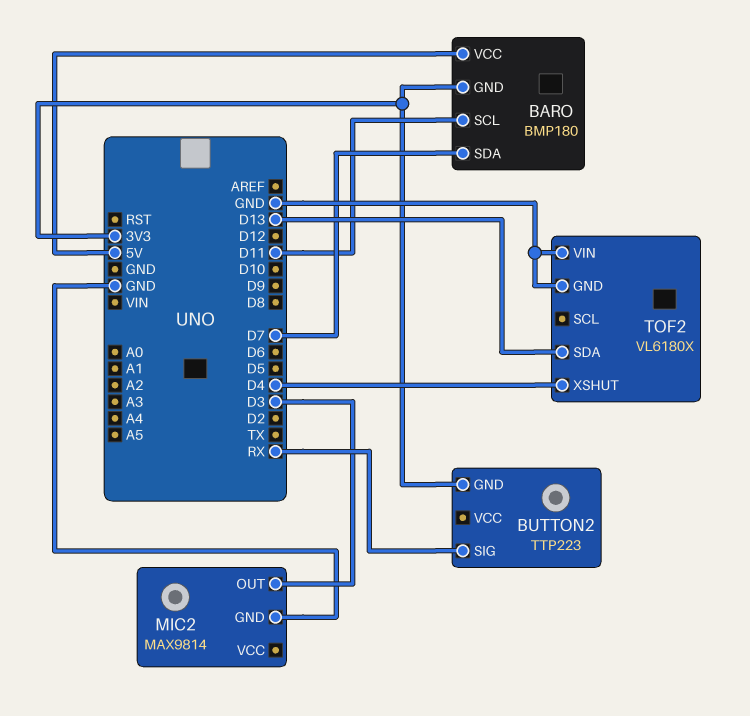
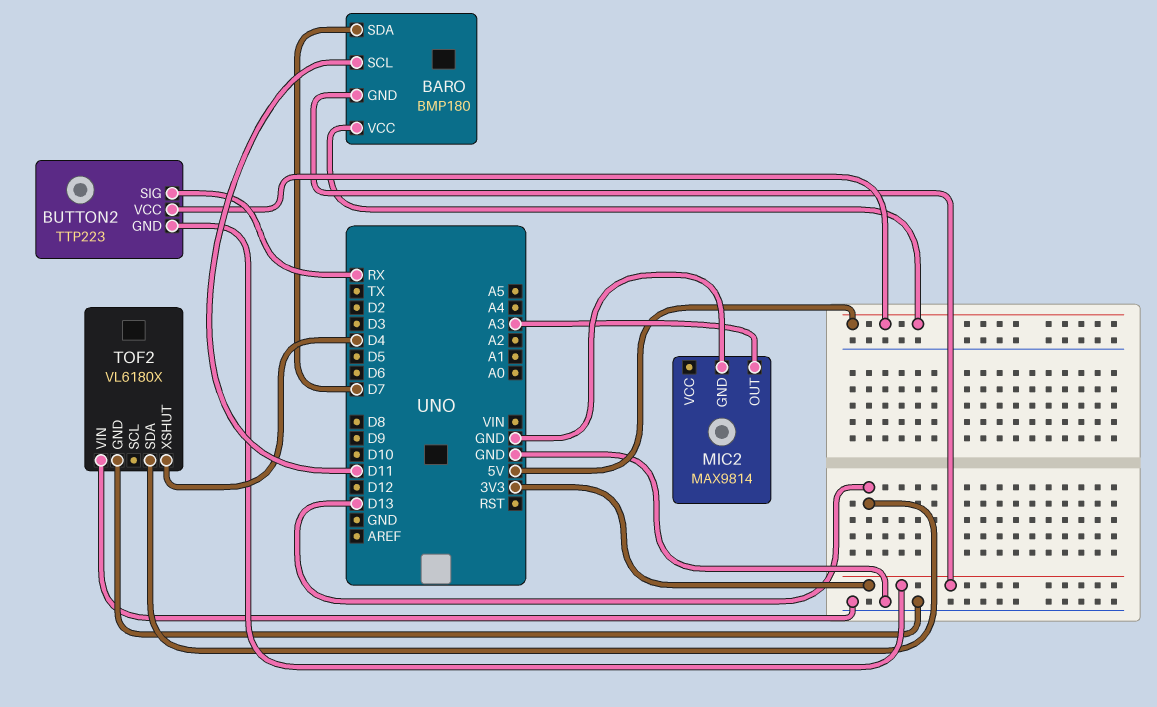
BUTTON2 pin VCC: none -> 5V
MIC2 pin OUT: D3 -> A3

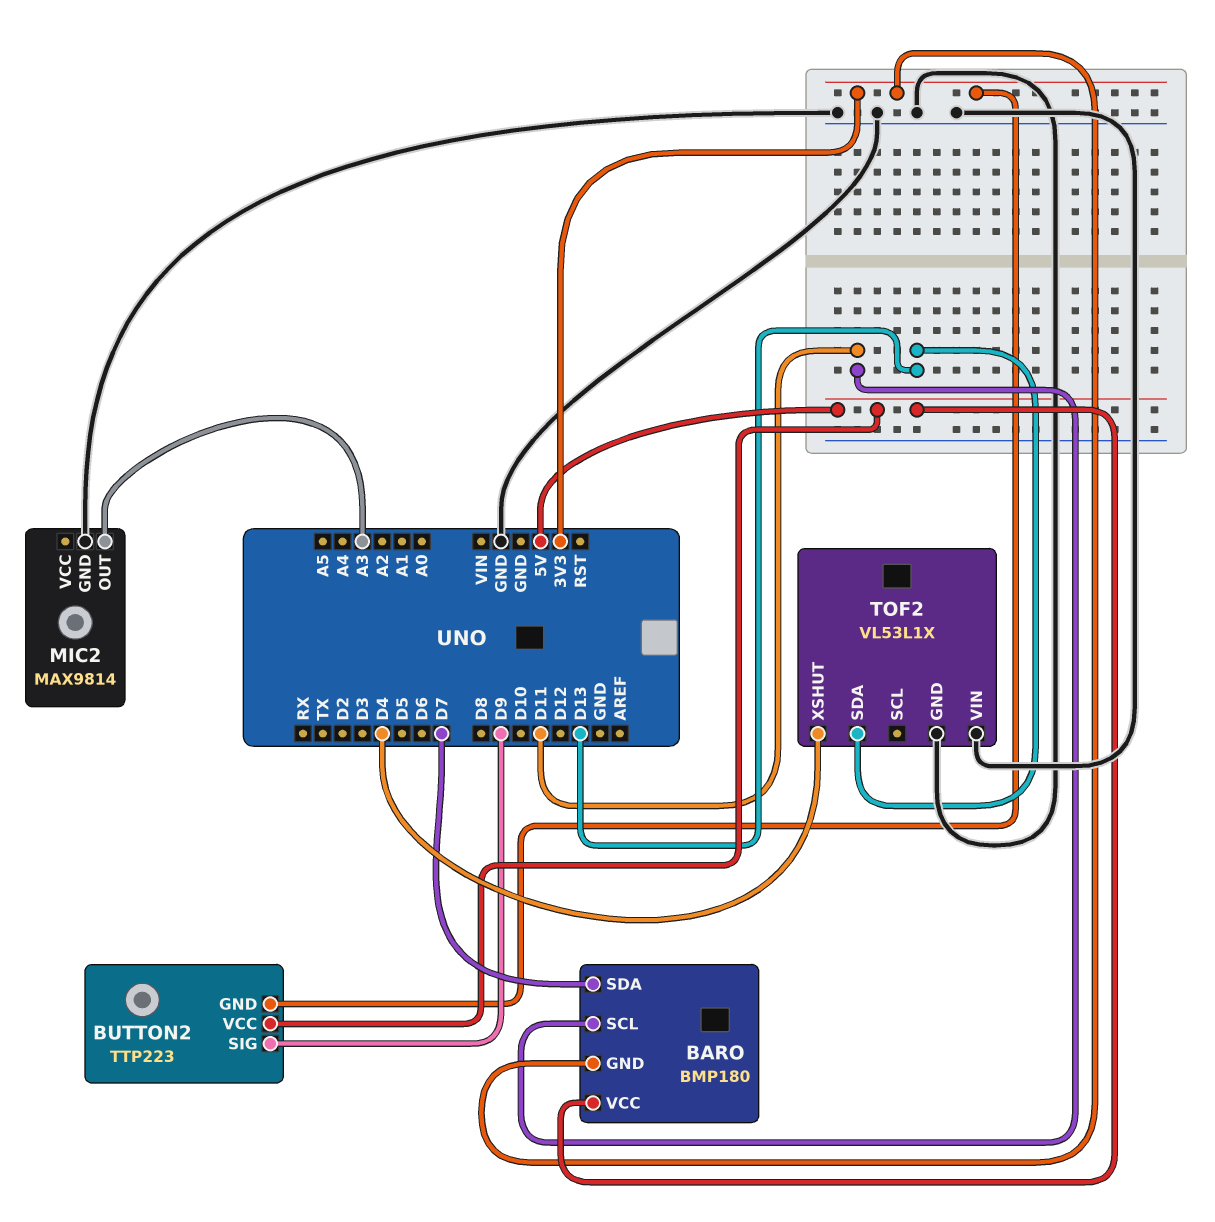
BUTTON2 pin SIG: RX -> D9
TOF2: VL6180X -> VL53L1X

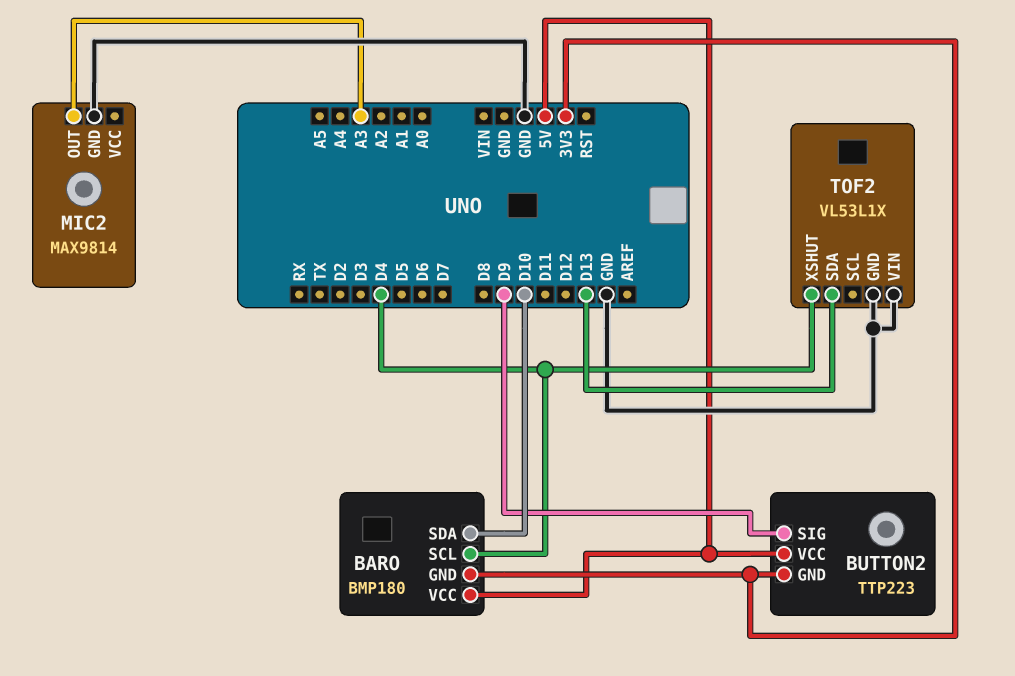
BARO pin SCL: D11 -> D4
BARO pin SDA: D7 -> D10

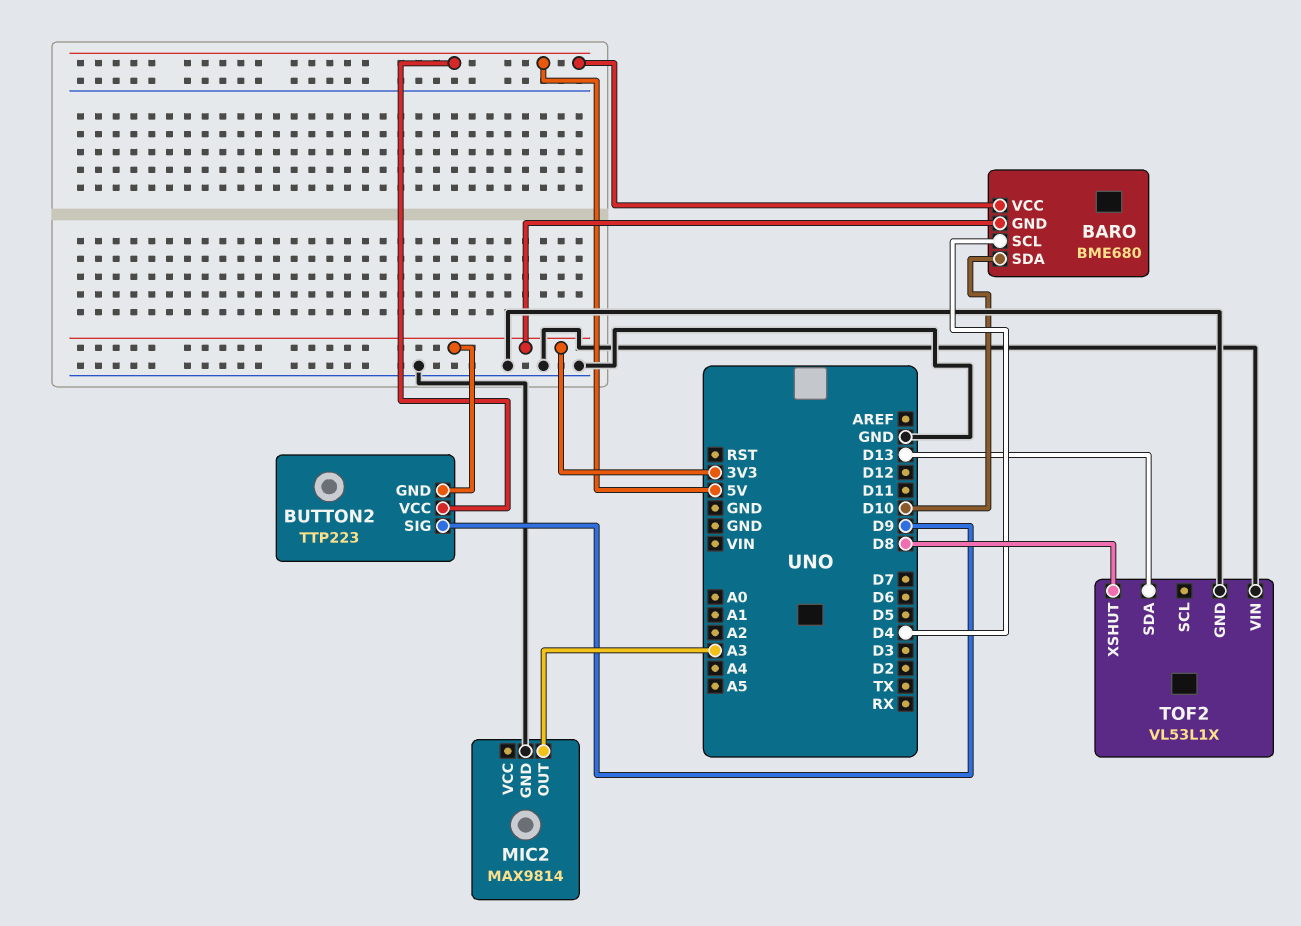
BARO: BMP180 -> BME680
TOF2 pin XSHUT: D4 -> D8

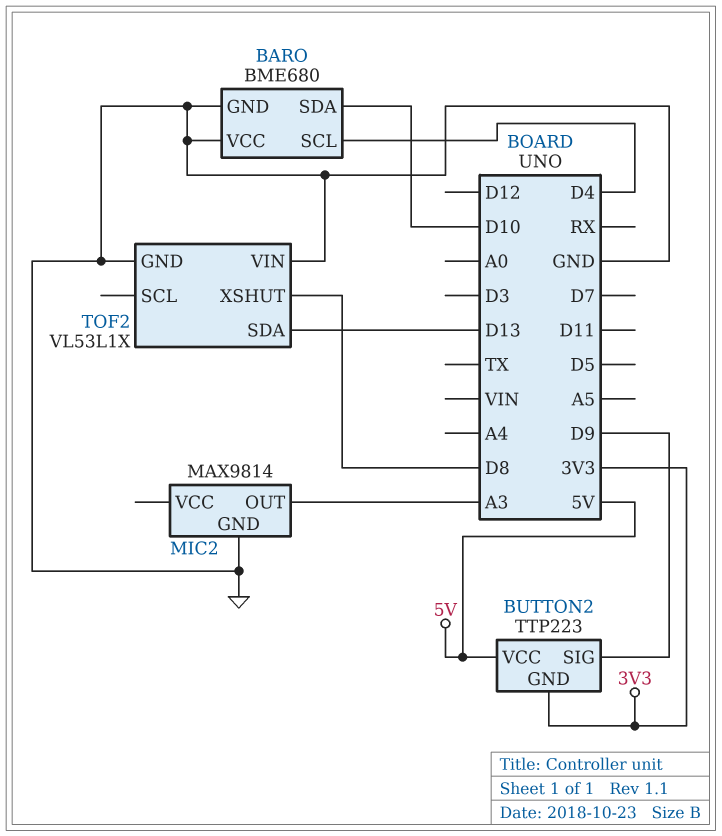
BARO pin GND: 3V3 -> GND
BARO pin VCC: 5V -> GND

